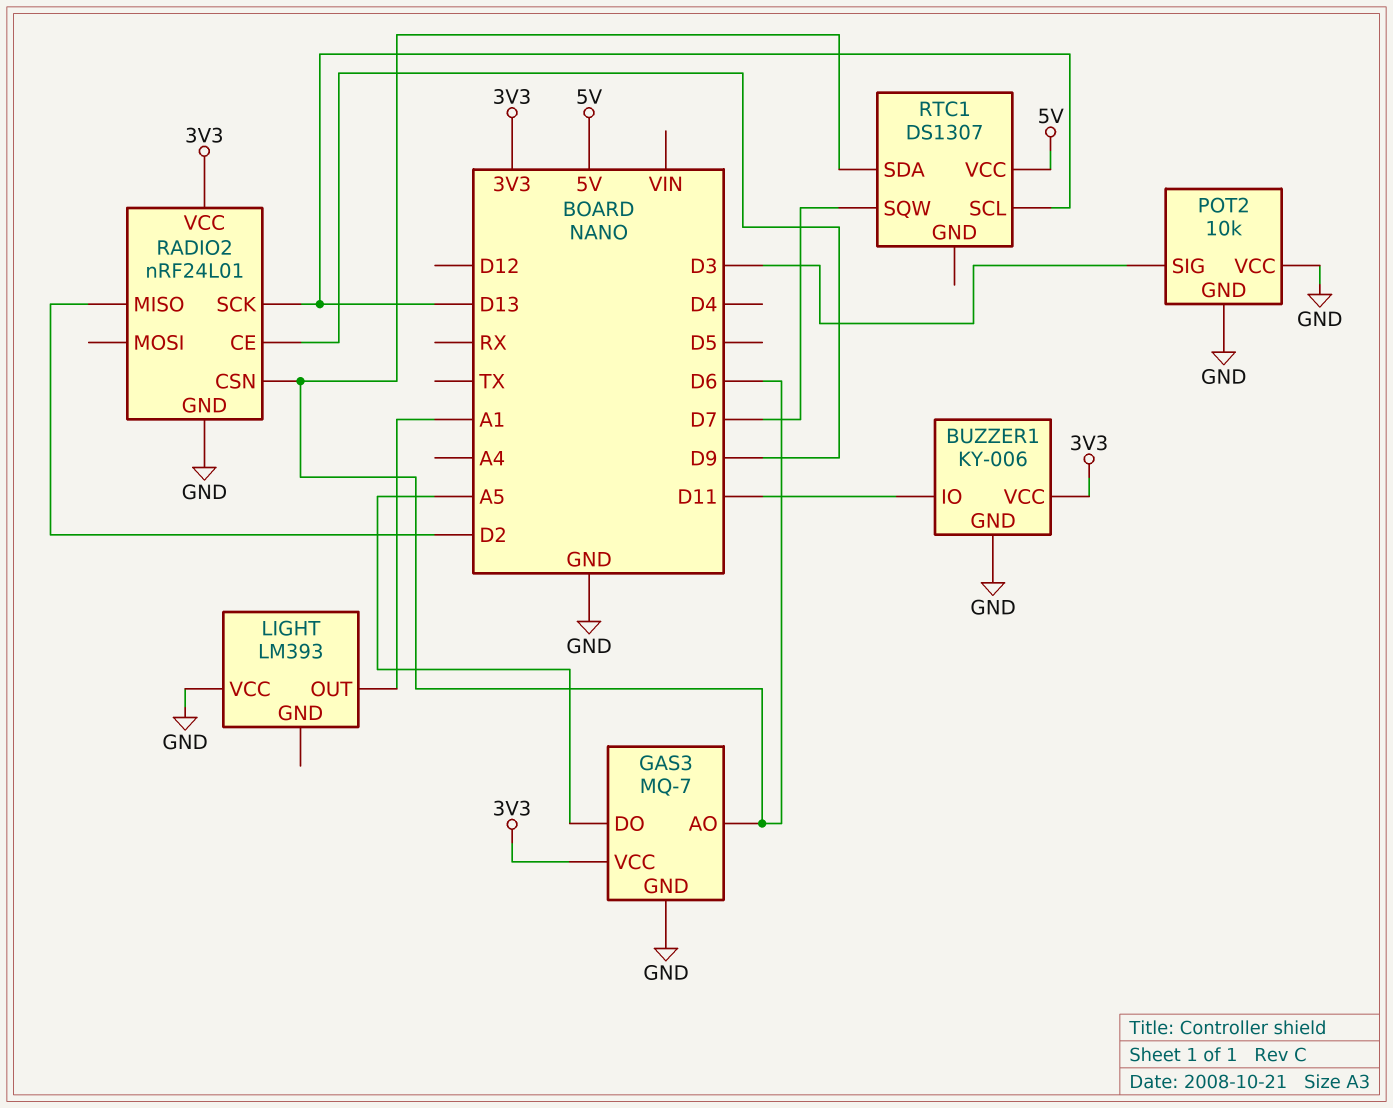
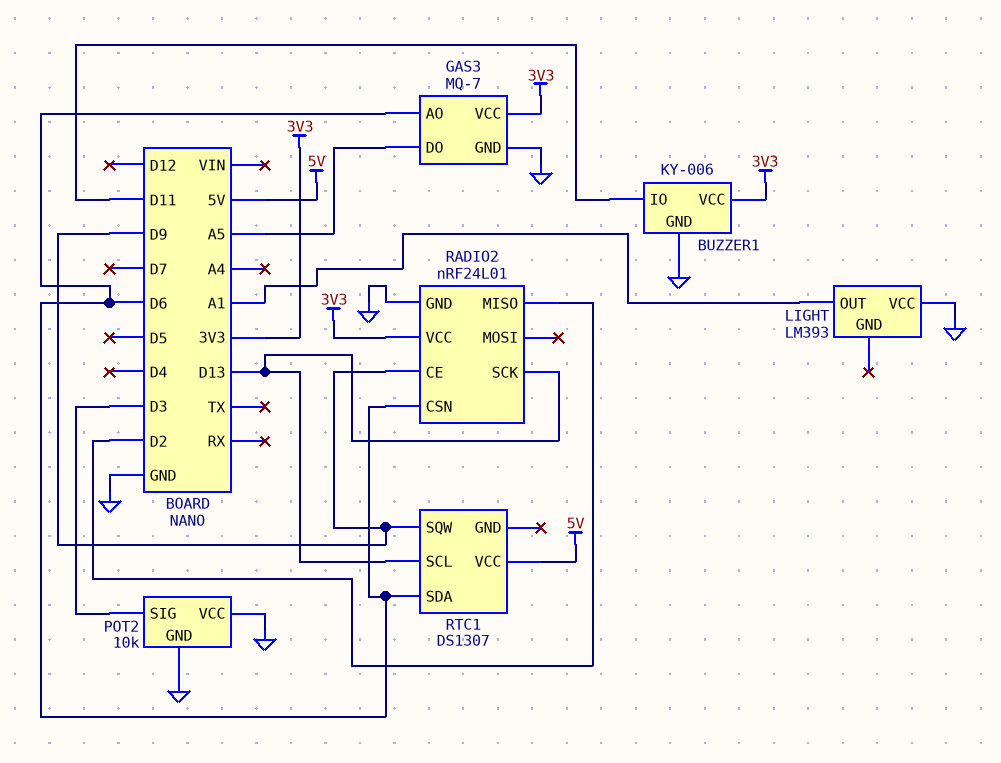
RTC1 pin SQW: D7 -> D9

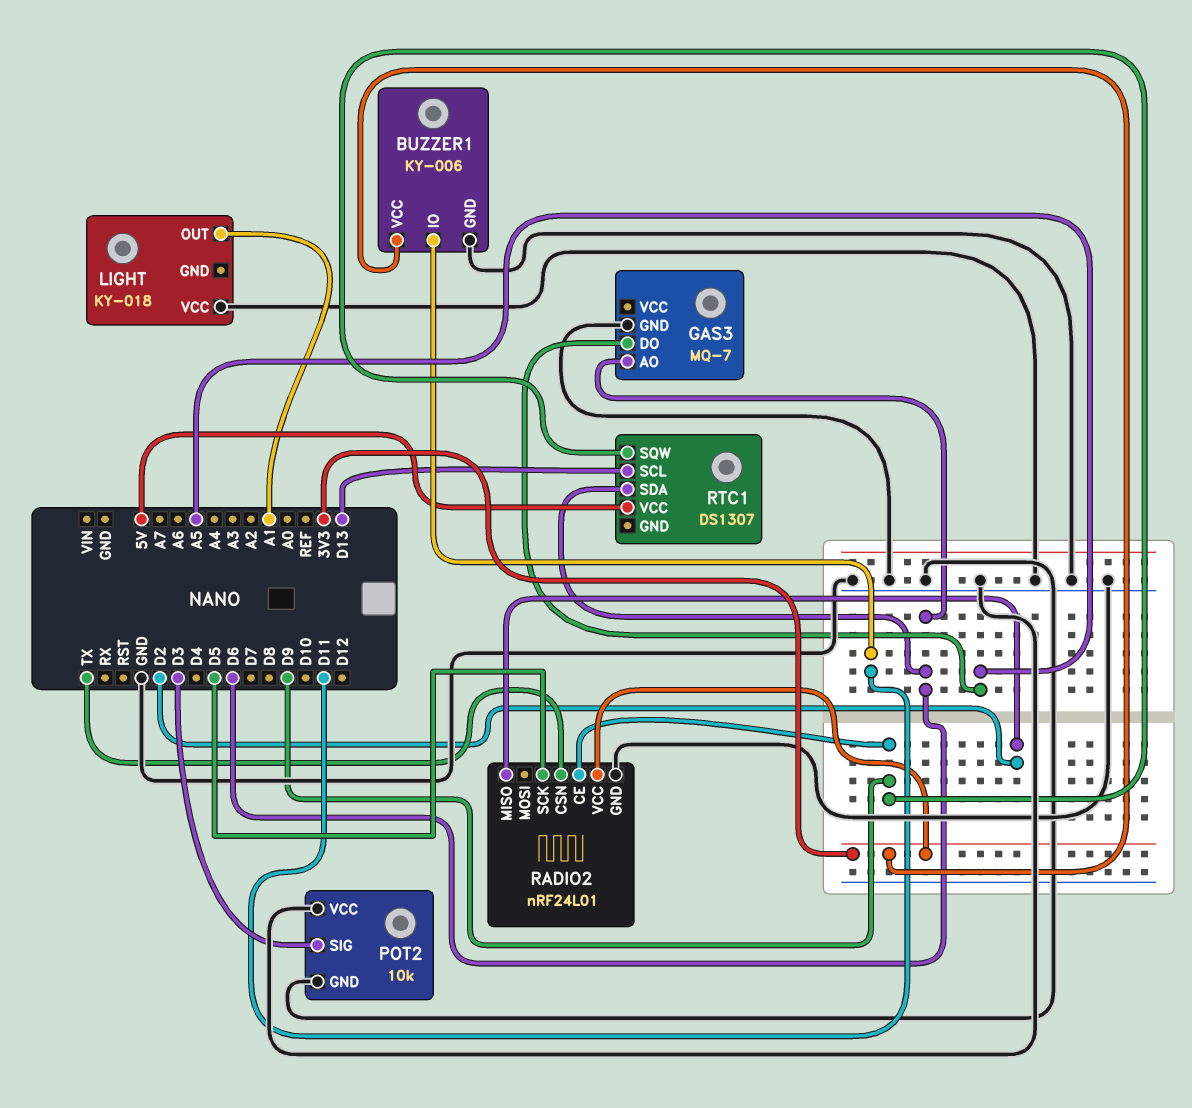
GAS3 pin VCC: 3V3 -> none
LIGHT: LM393 -> KY-018
RADIO2 pin CSN: D6 -> TX
RADIO2 pin SCK: D13 -> D5

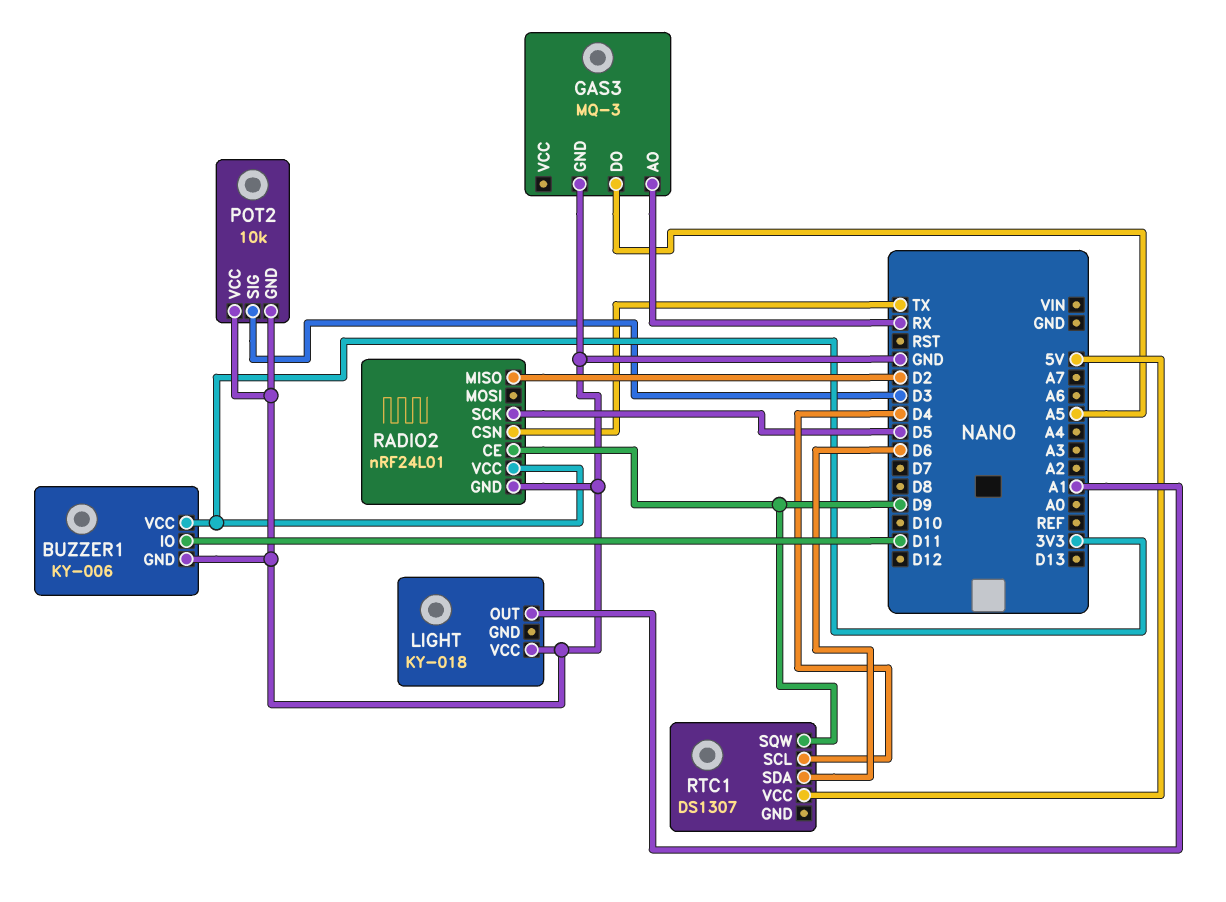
GAS3: MQ-7 -> MQ-3
GAS3 pin AO: D6 -> RX
RTC1 pin SCL: D13 -> D4

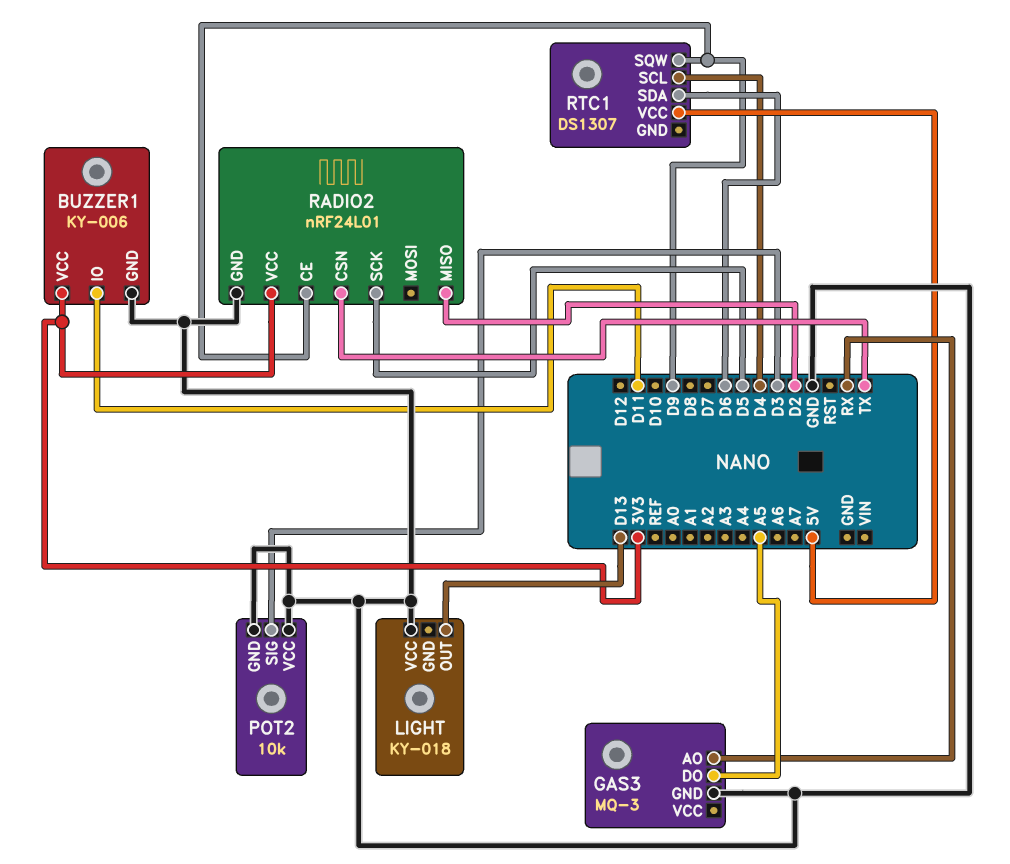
LIGHT pin OUT: A1 -> D13

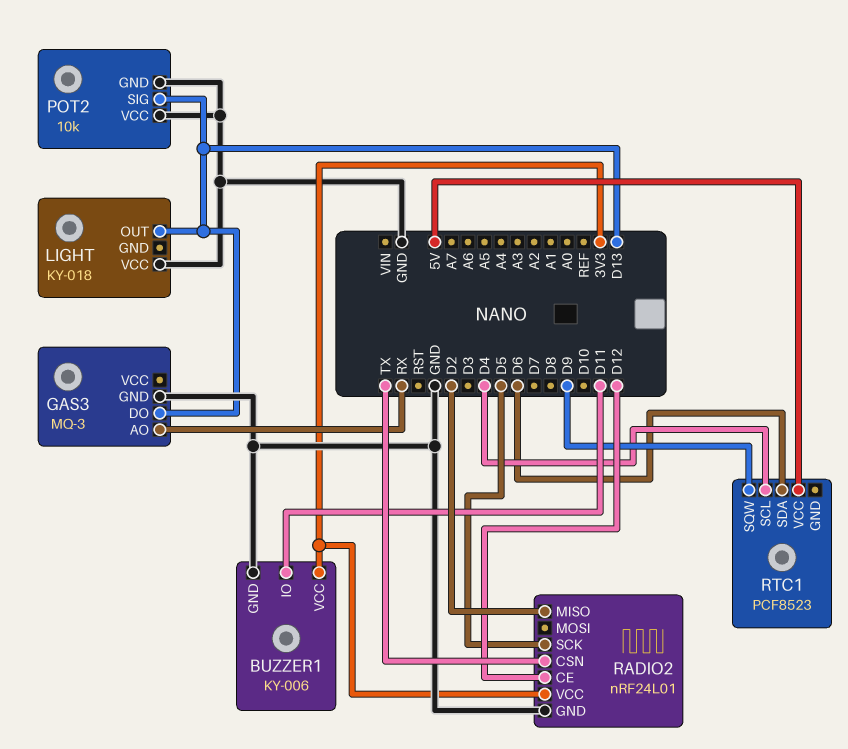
GAS3 pin DO: A5 -> D13
POT2 pin SIG: D3 -> D13
RADIO2 pin CE: D9 -> D12
RTC1: DS1307 -> PCF8523

